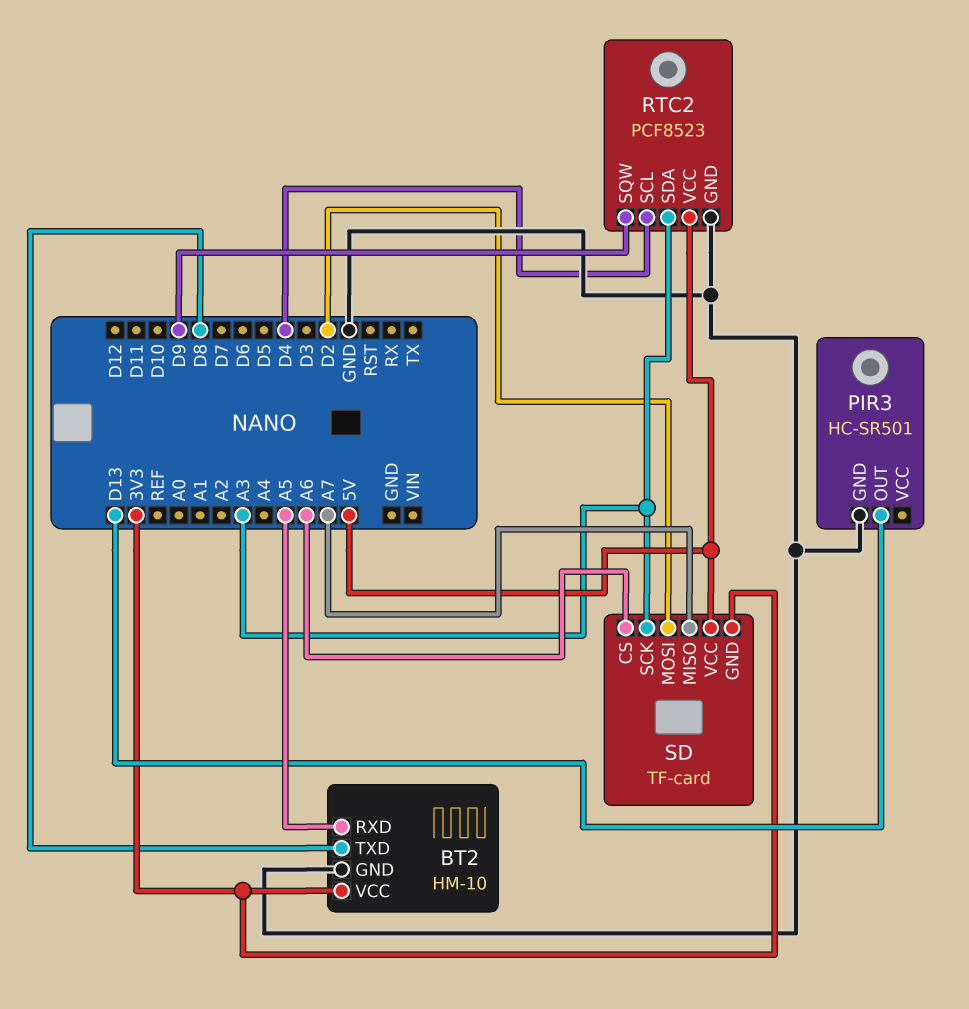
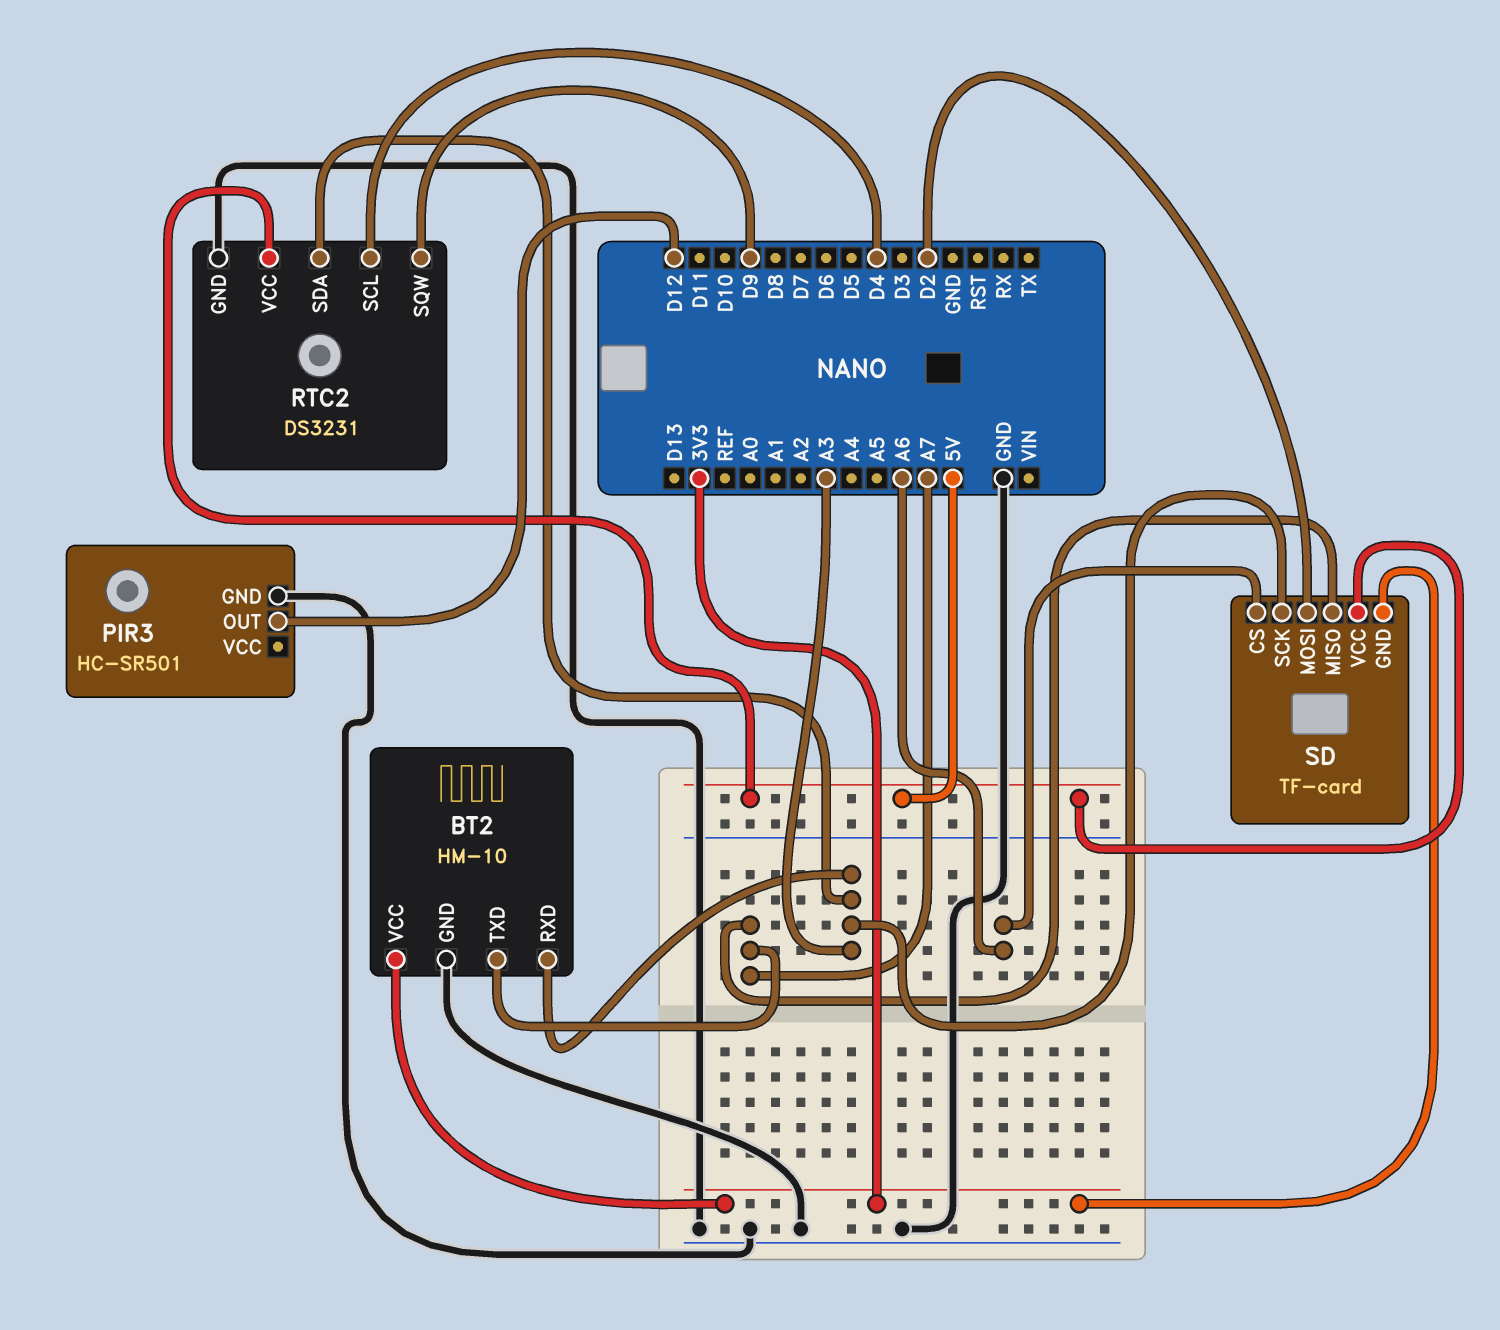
BT2 pin RXD: A5 -> A3
BT2 pin TXD: D8 -> A7
PIR3 pin OUT: D13 -> D12
RTC2: PCF8523 -> DS3231

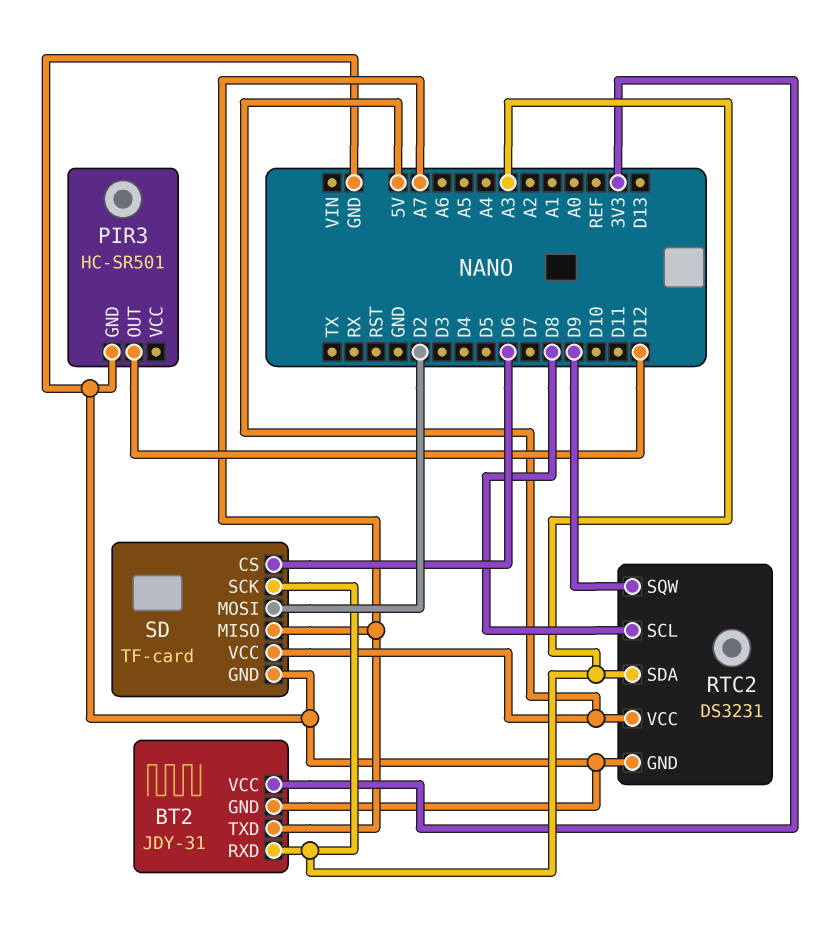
BT2: HM-10 -> JDY-31
RTC2 pin SCL: D4 -> D8
SD pin CS: A6 -> D6
SD pin GND: 3V3 -> GND

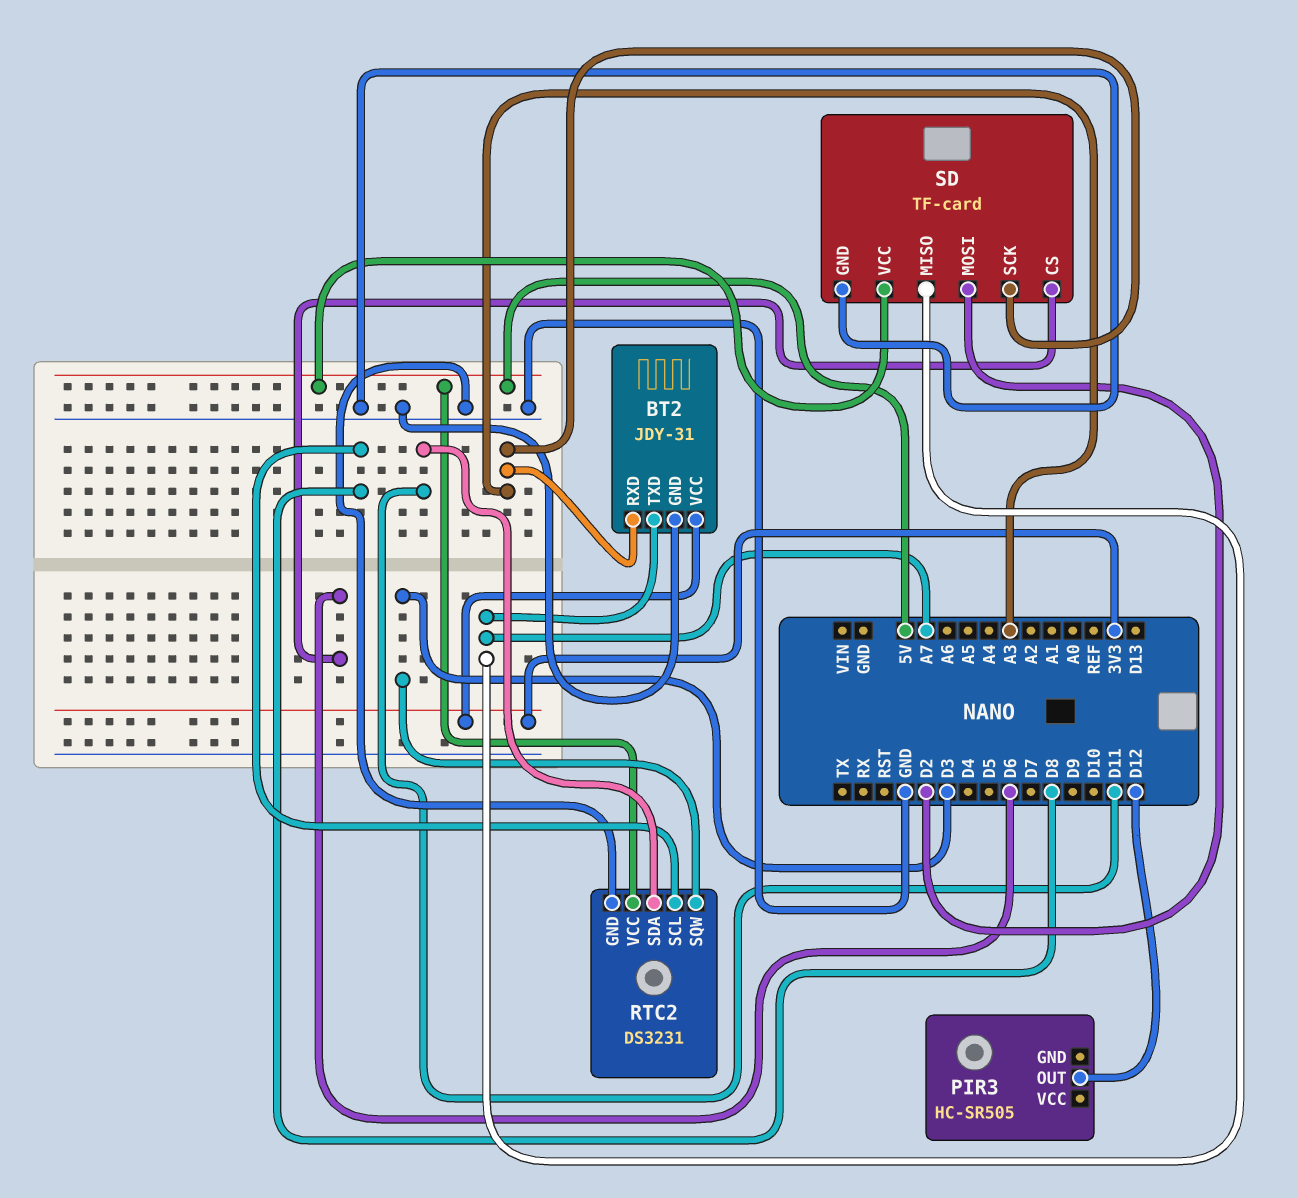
PIR3: HC-SR501 -> HC-SR505
PIR3 pin GND: GND -> none
RTC2 pin SDA: A3 -> D11
RTC2 pin SQW: D9 -> D3

